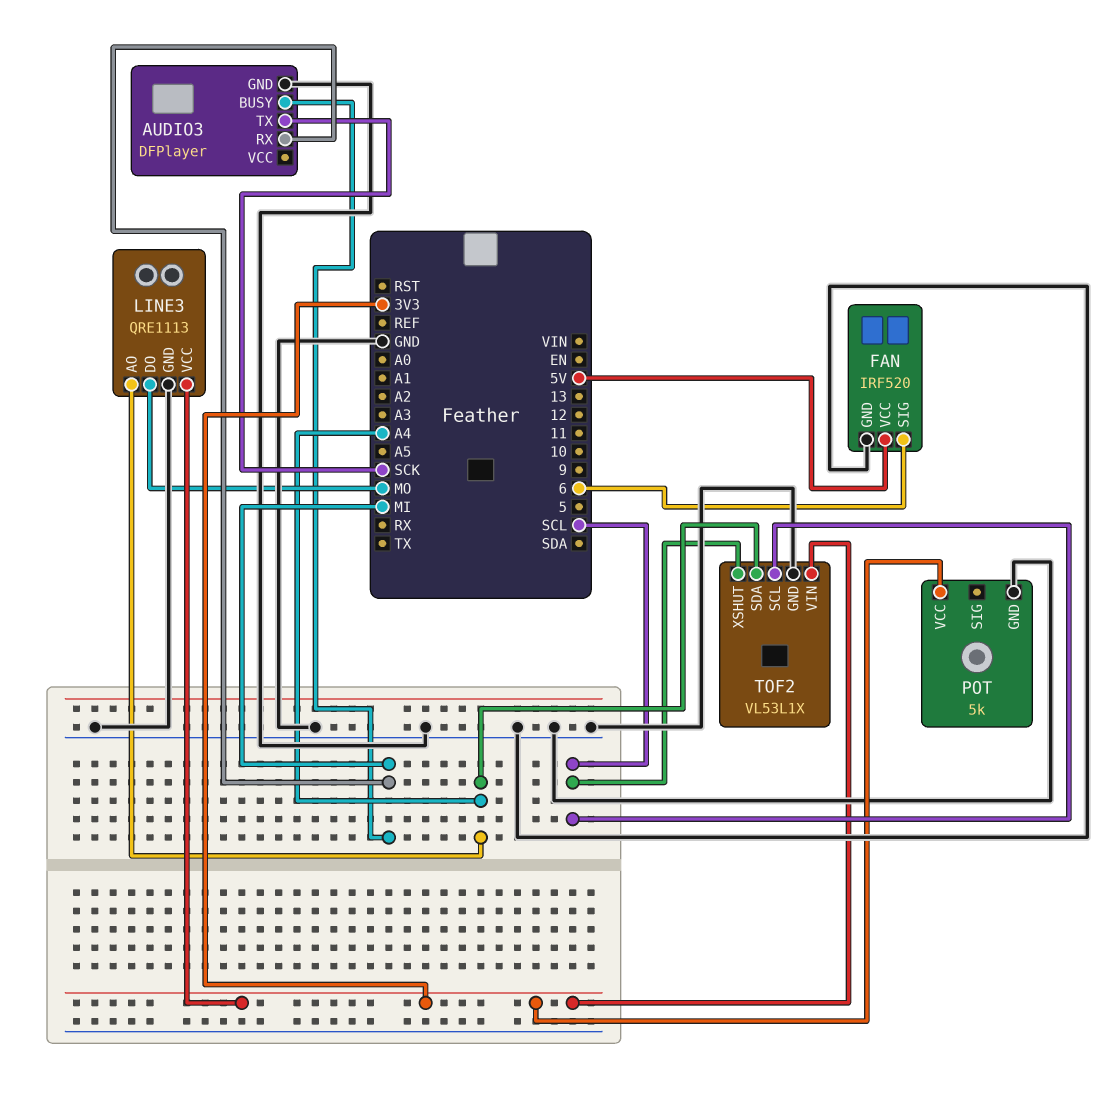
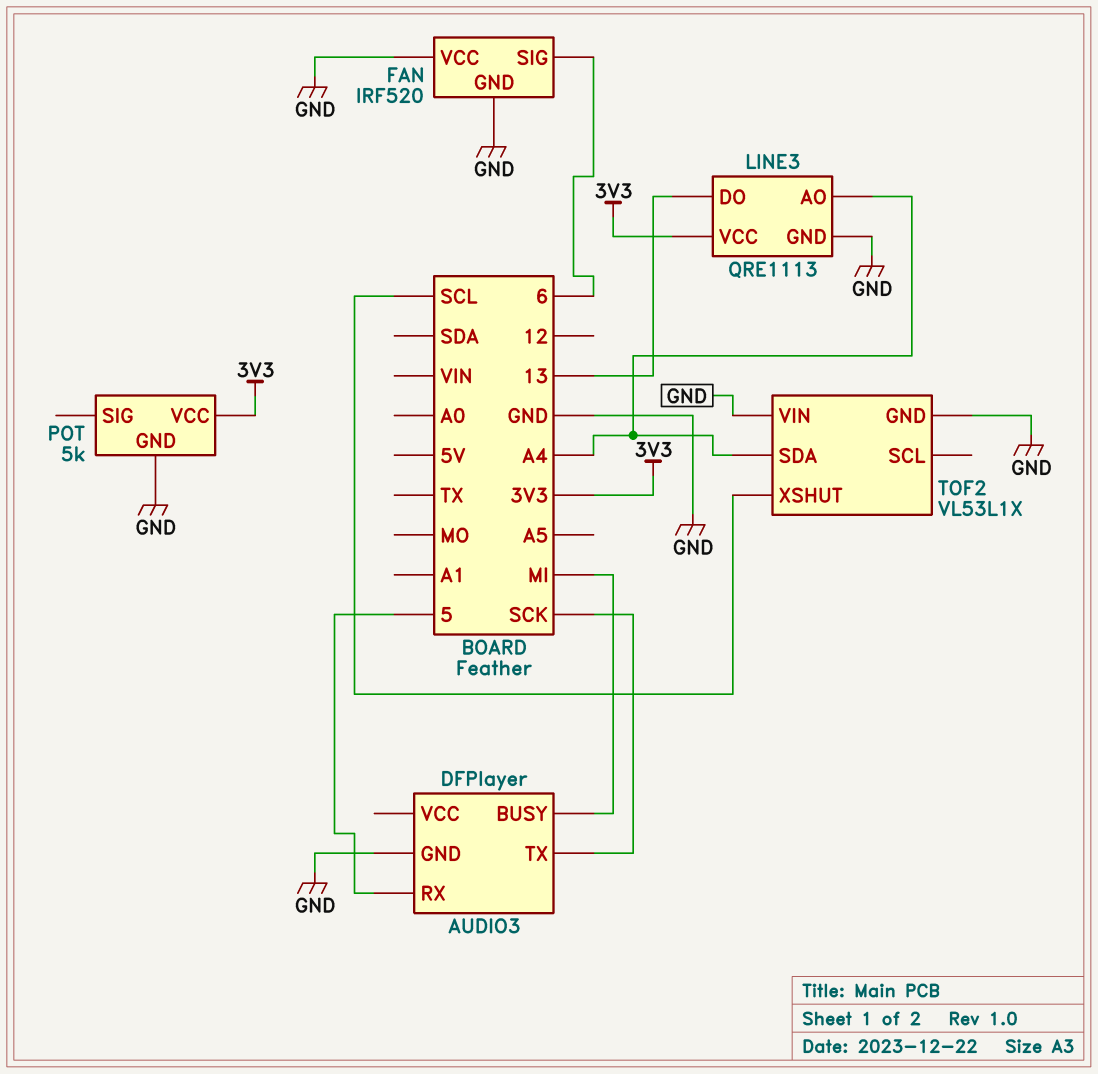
AUDIO3 pin RX: MI -> 5
FAN pin VCC: 5V -> GND
LINE3 pin DO: MO -> 13
TOF2 pin SCL: SCL -> none
TOF2 pin VIN: 3V3 -> GND

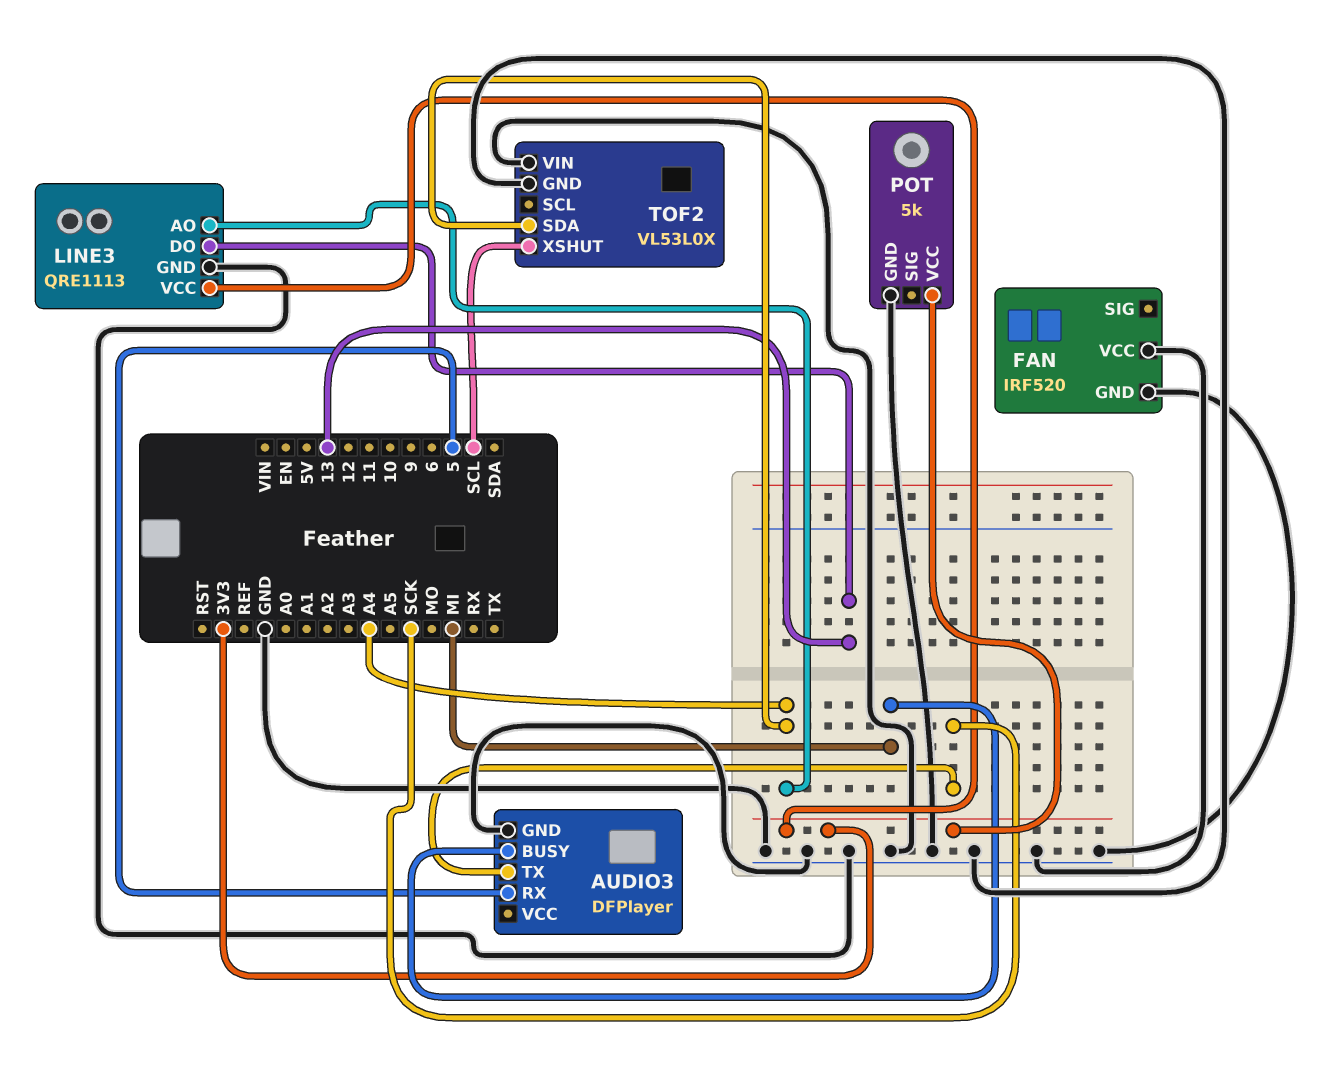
FAN pin SIG: 6 -> none
TOF2: VL53L1X -> VL53L0X

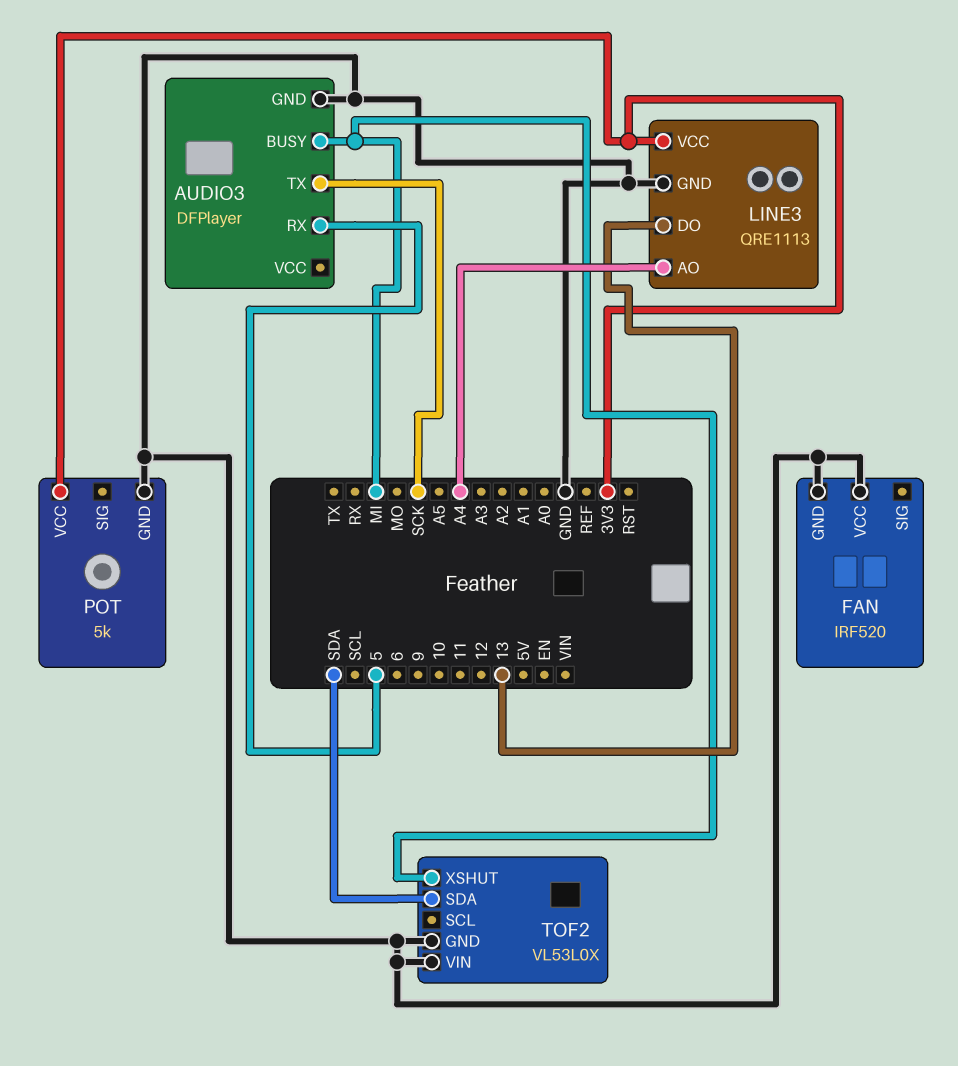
TOF2 pin SDA: A4 -> SDA
TOF2 pin XSHUT: SCL -> MI

